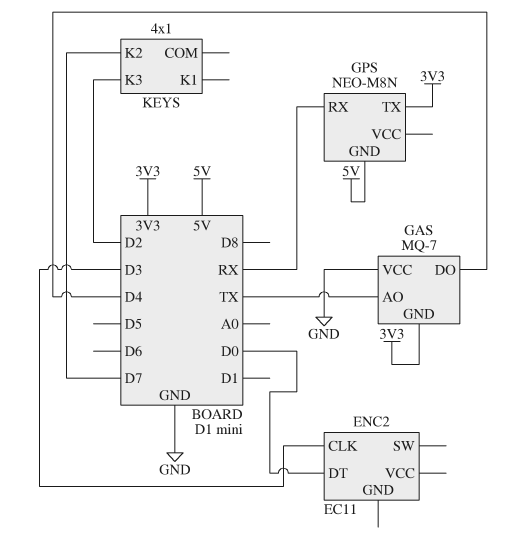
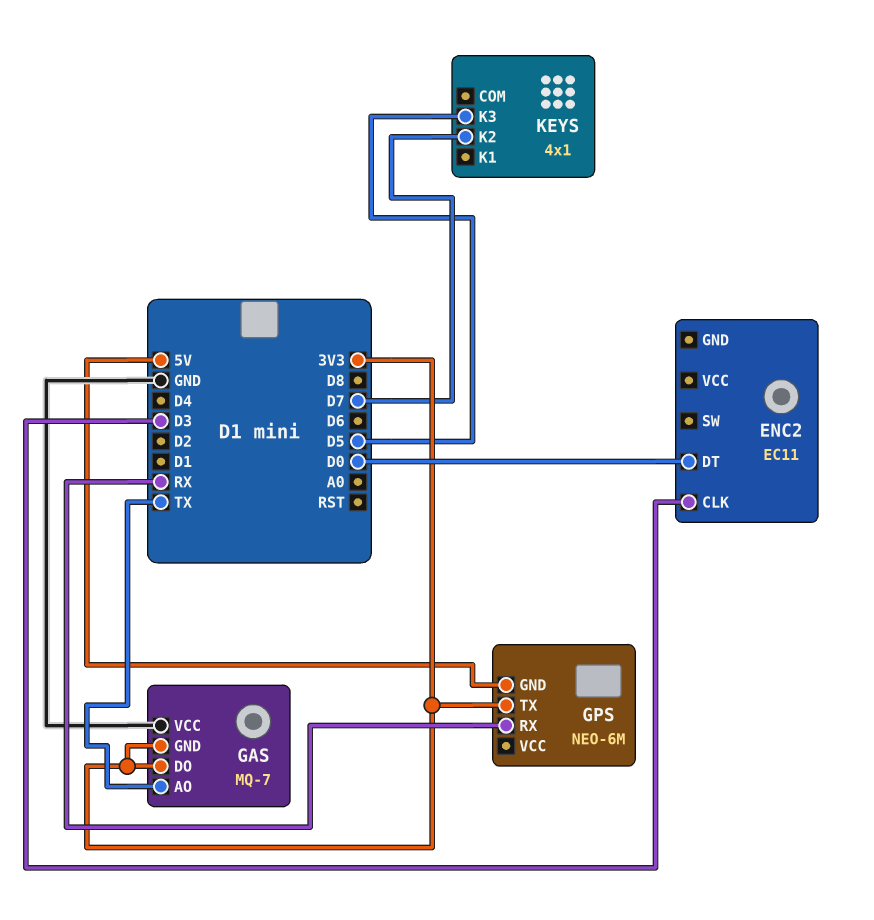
GAS pin DO: D4 -> 3V3
GPS: NEO-M8N -> NEO-6M
KEYS pin K3: D2 -> D5

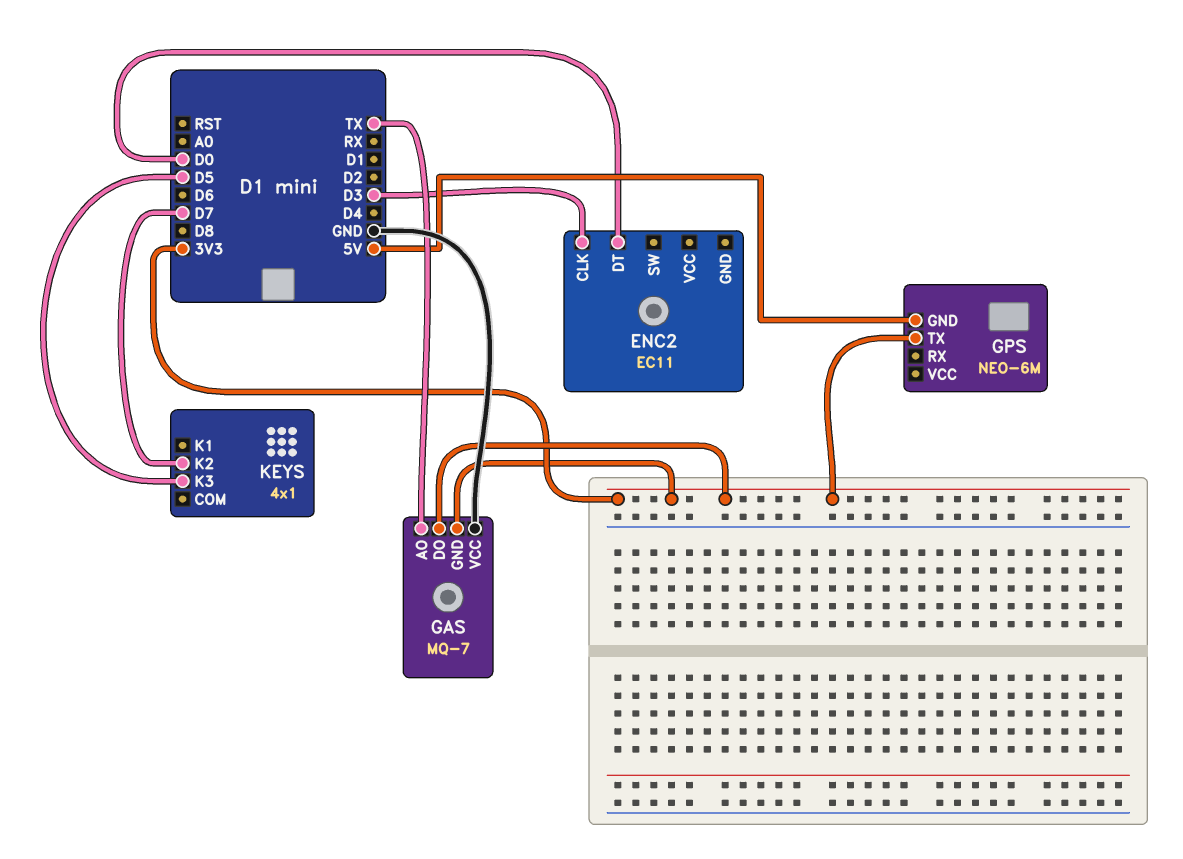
GPS pin RX: RX -> none

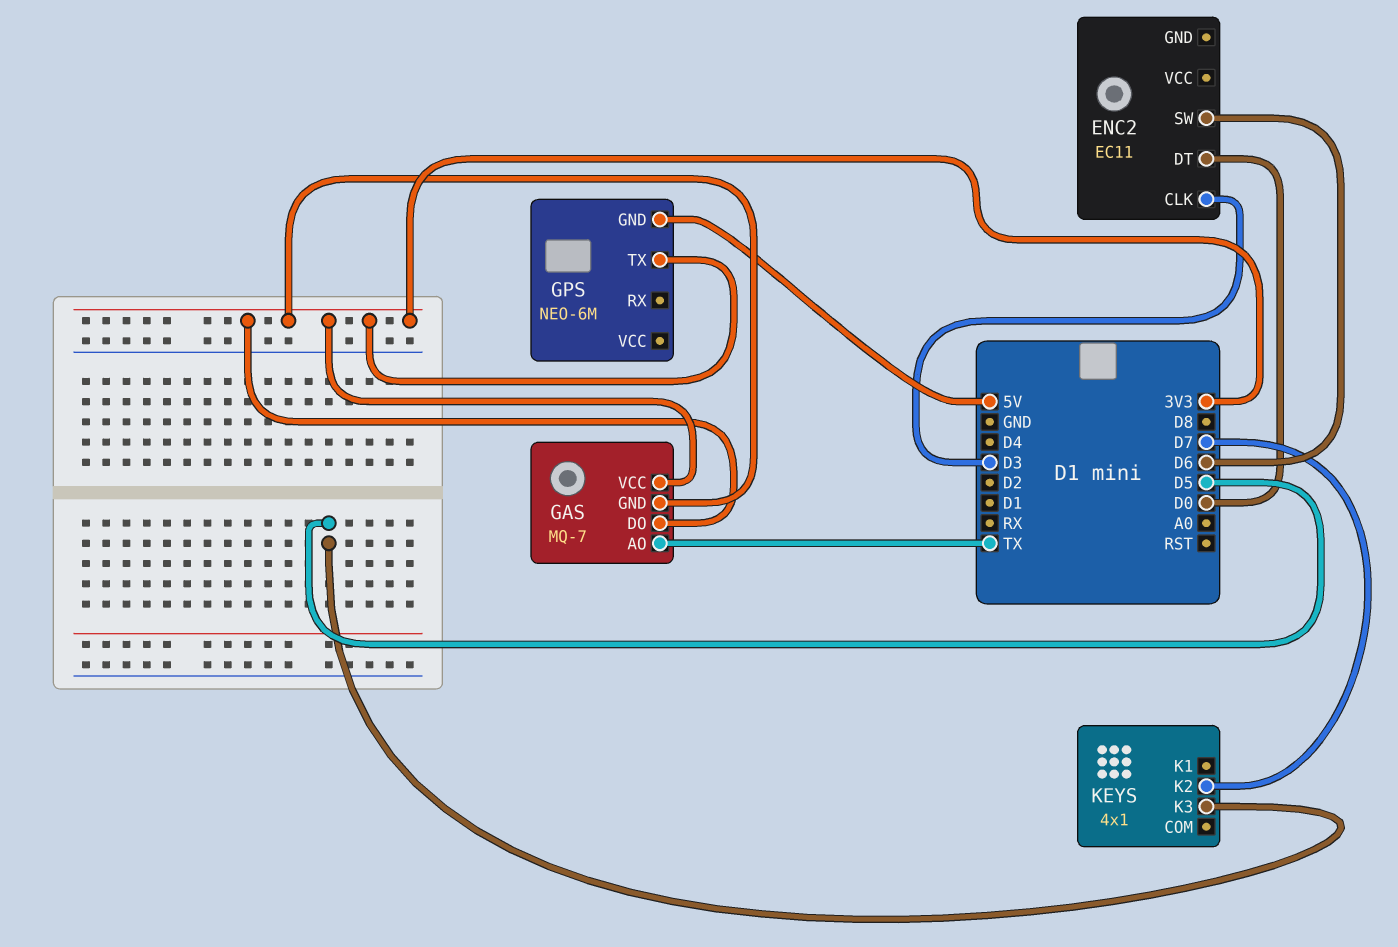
ENC2 pin SW: none -> D6
GAS pin VCC: GND -> 3V3

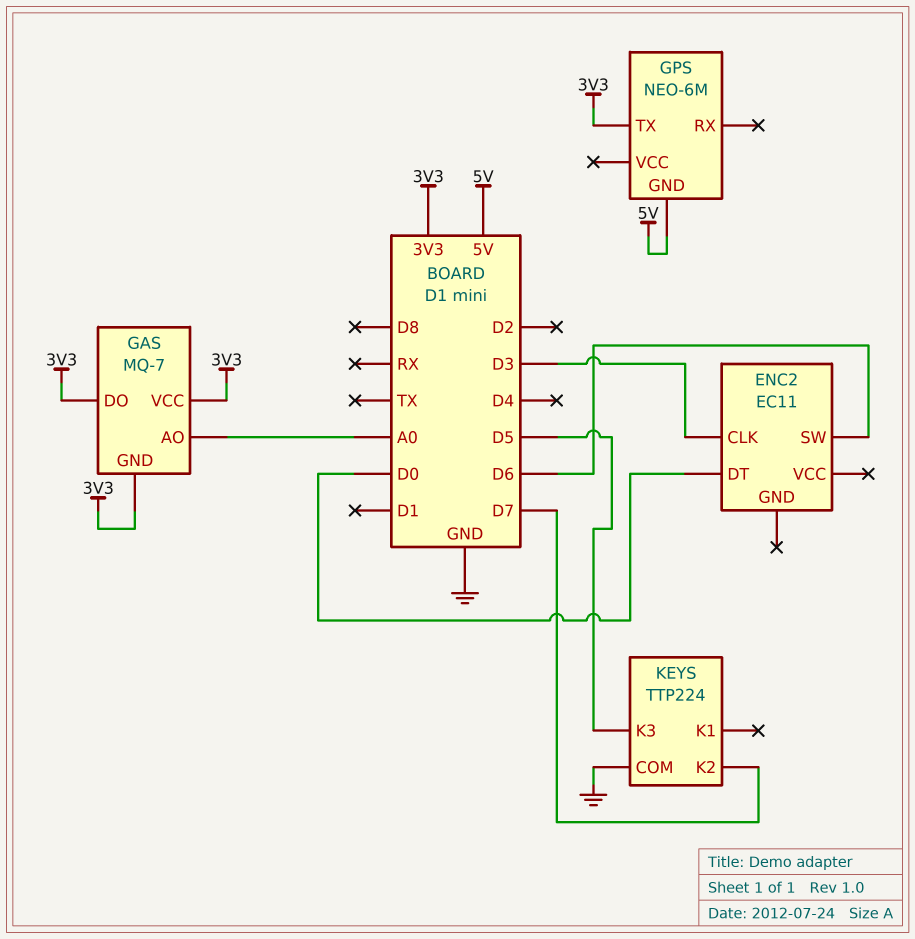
GAS pin AO: TX -> A0
KEYS: 4x1 -> TTP224
KEYS pin COM: none -> GND

